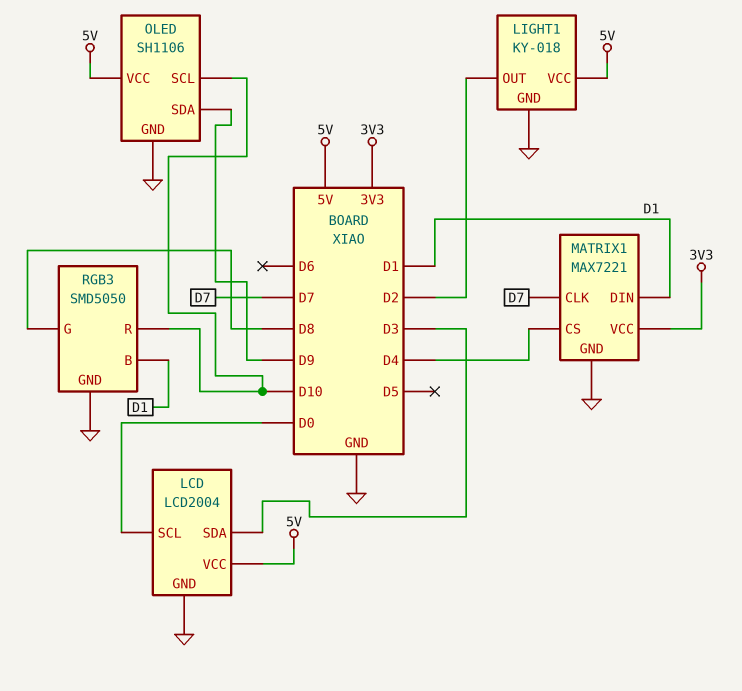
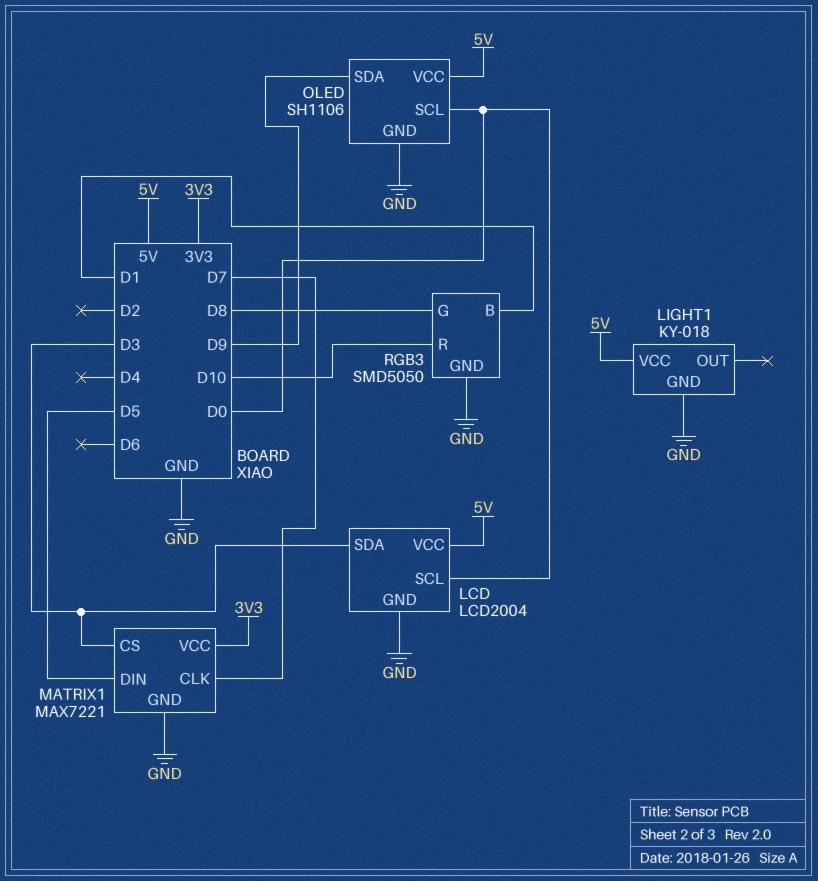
LIGHT1 pin OUT: D2 -> none
MATRIX1 pin CS: D4 -> D3
MATRIX1 pin DIN: D1 -> D5
OLED pin SCL: D10 -> D0

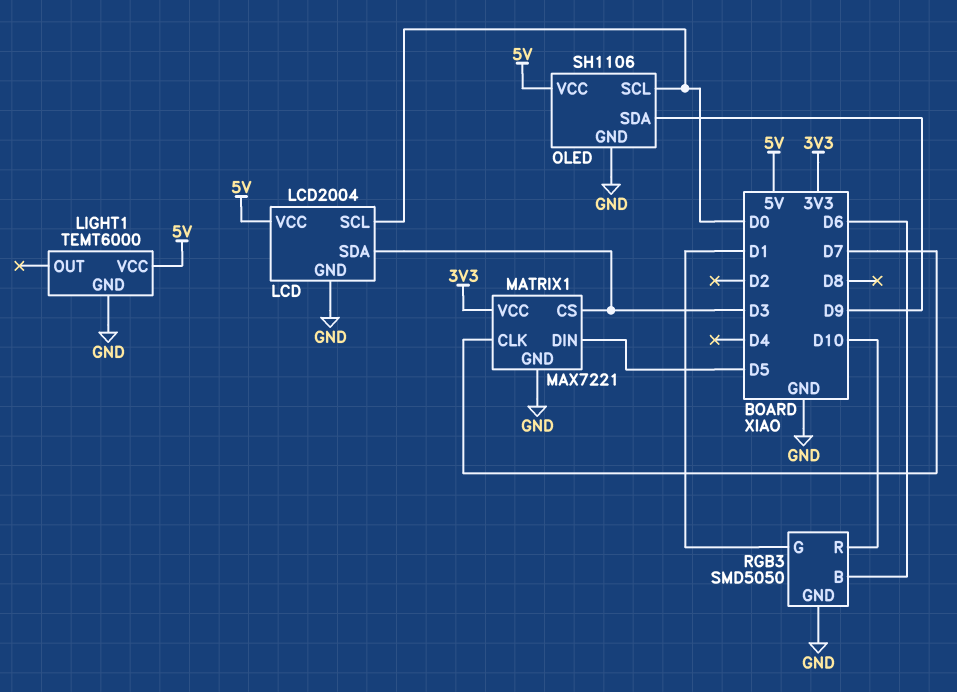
LIGHT1: KY-018 -> TEMT6000
RGB3 pin B: D1 -> D6
RGB3 pin G: D8 -> D1

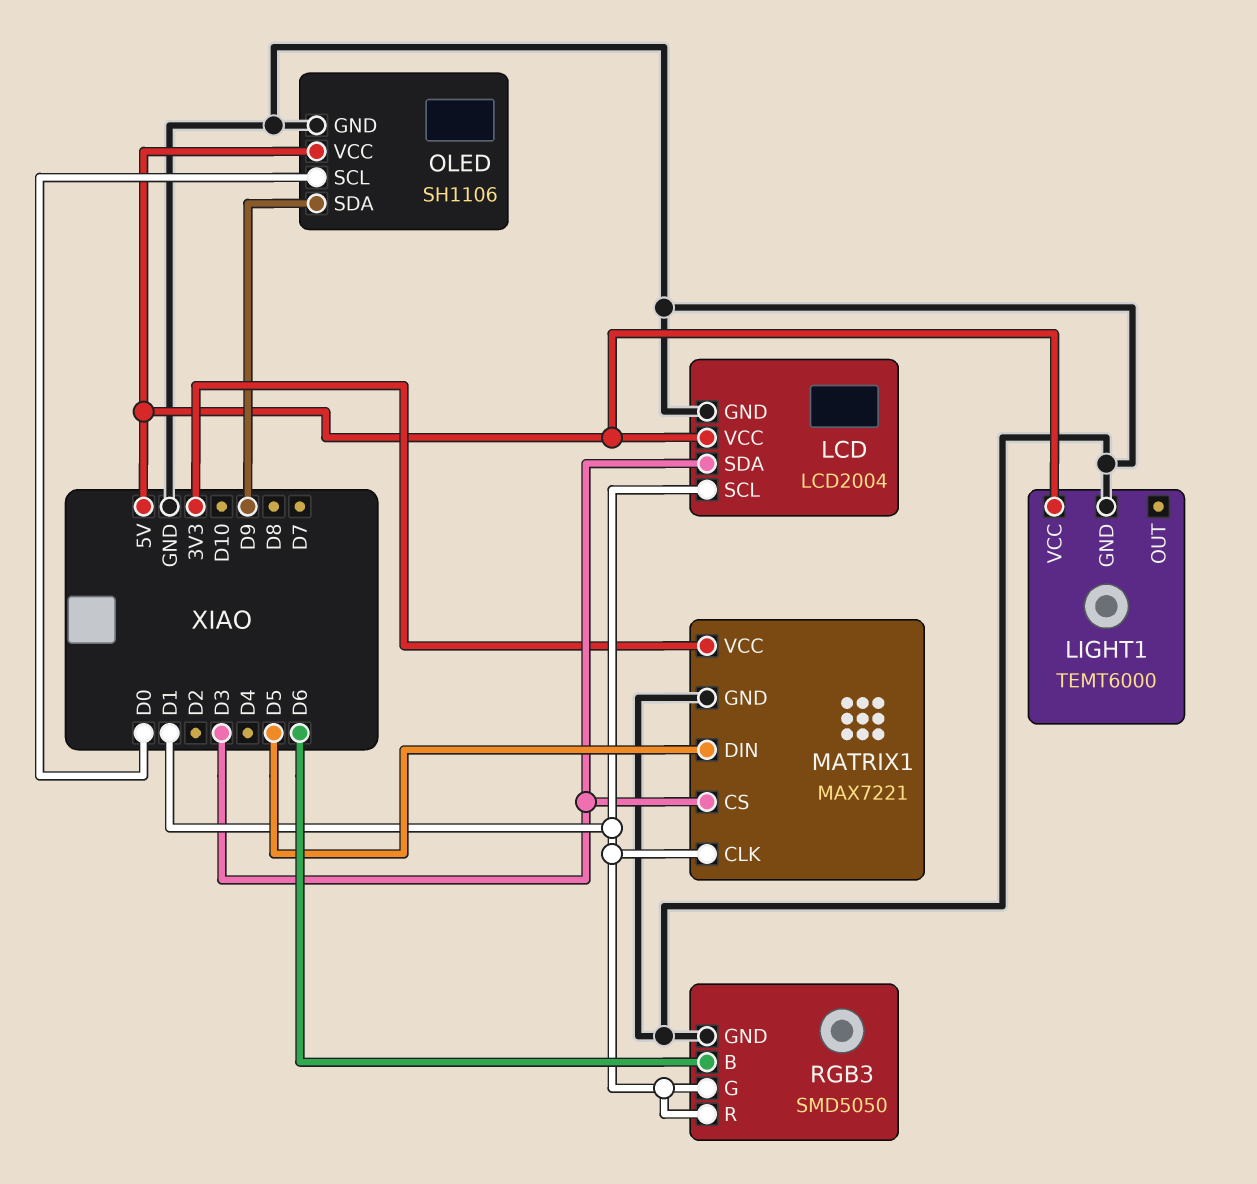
LCD pin SCL: D0 -> D1
MATRIX1 pin CLK: D7 -> D1
RGB3 pin R: D10 -> D1

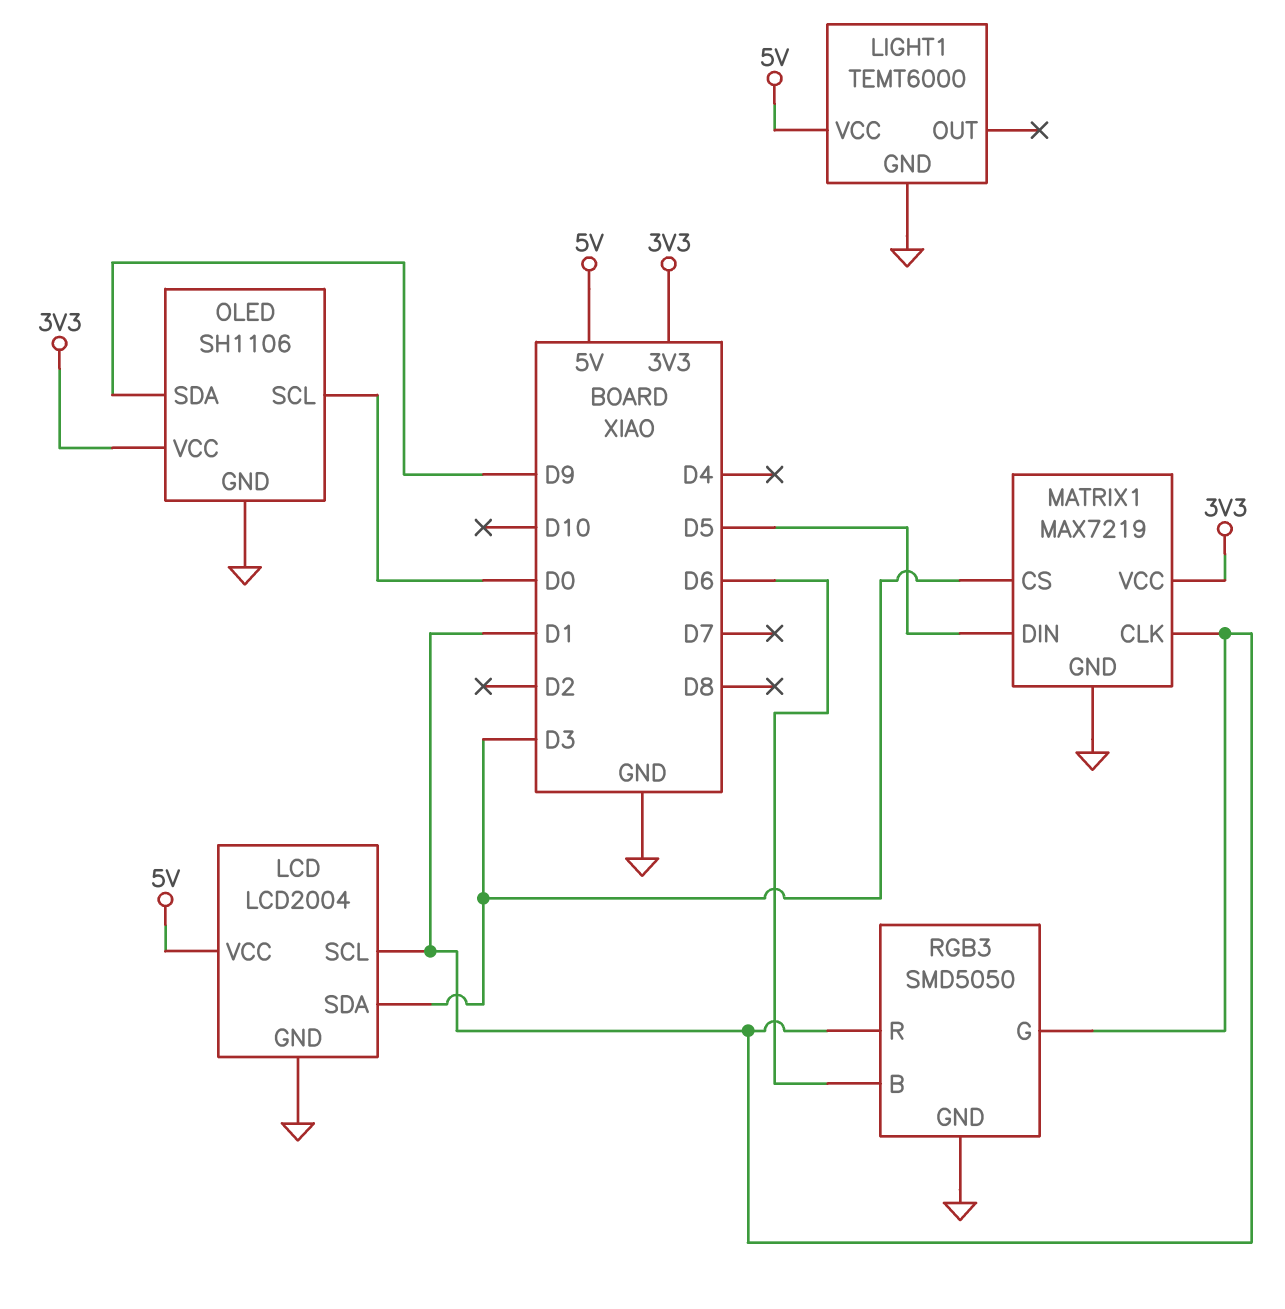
MATRIX1: MAX7221 -> MAX7219
OLED pin VCC: 5V -> 3V3

